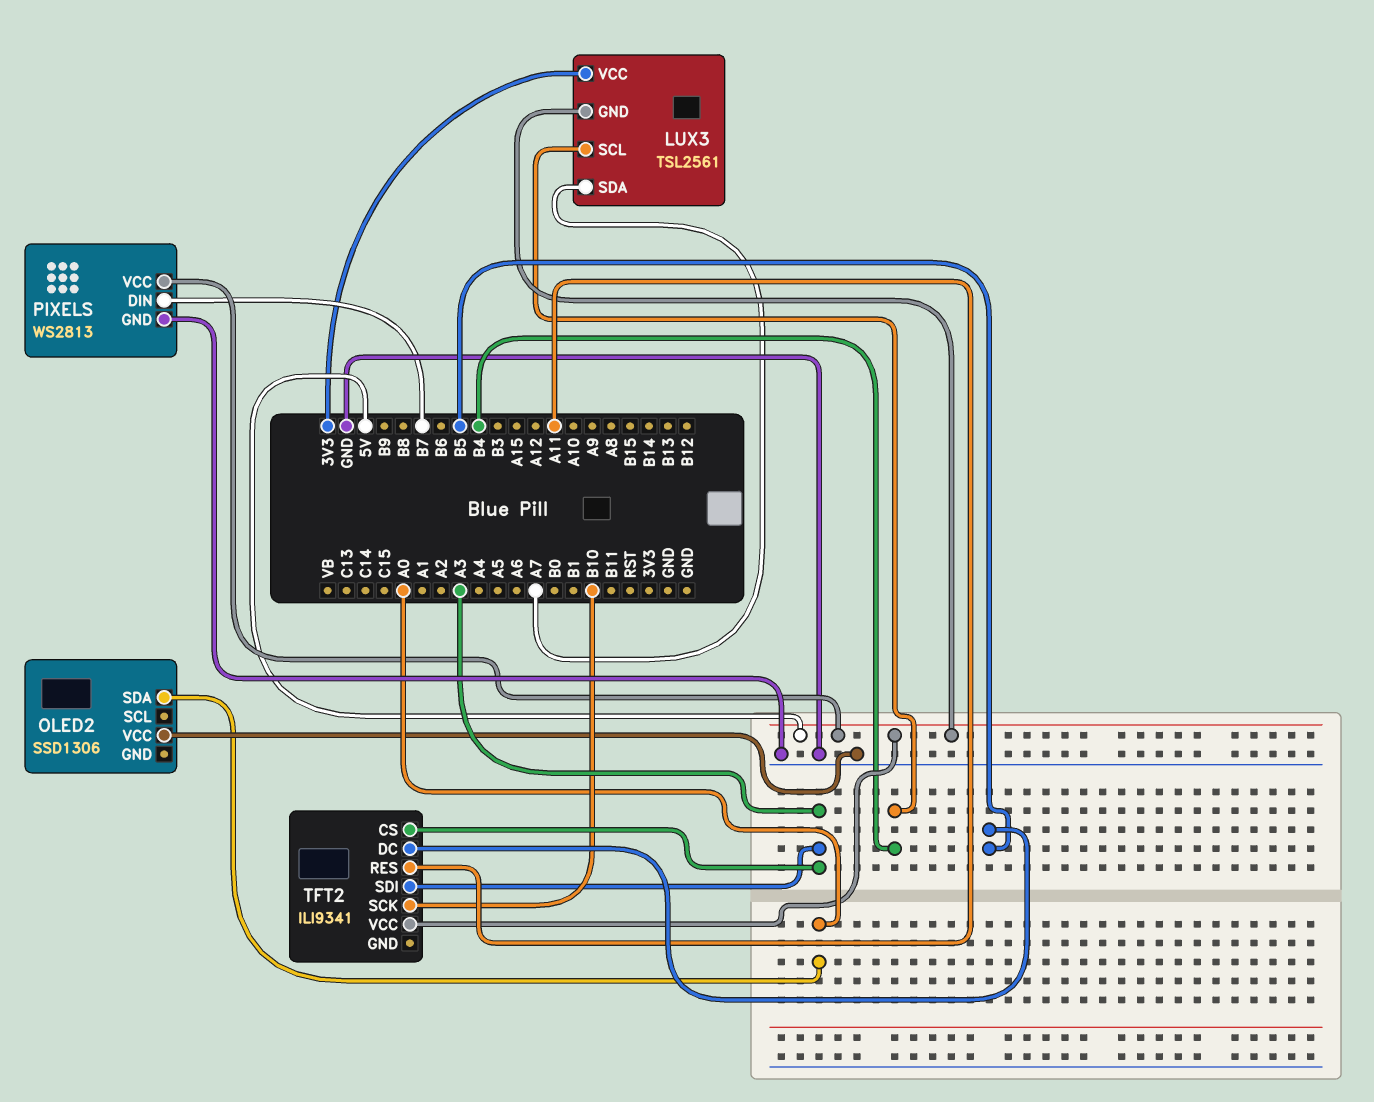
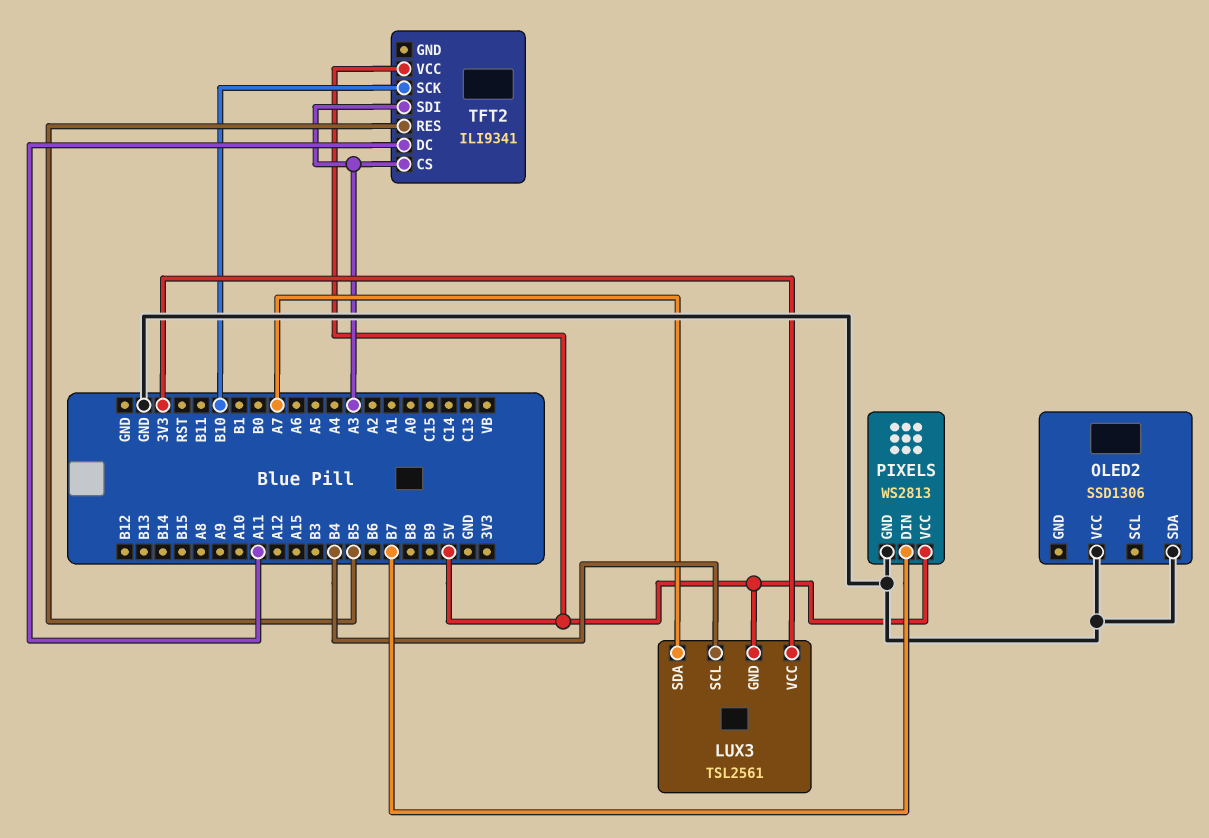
OLED2 pin SDA: A0 -> GND
TFT2 pin DC: B5 -> A11
TFT2 pin RES: A11 -> B5

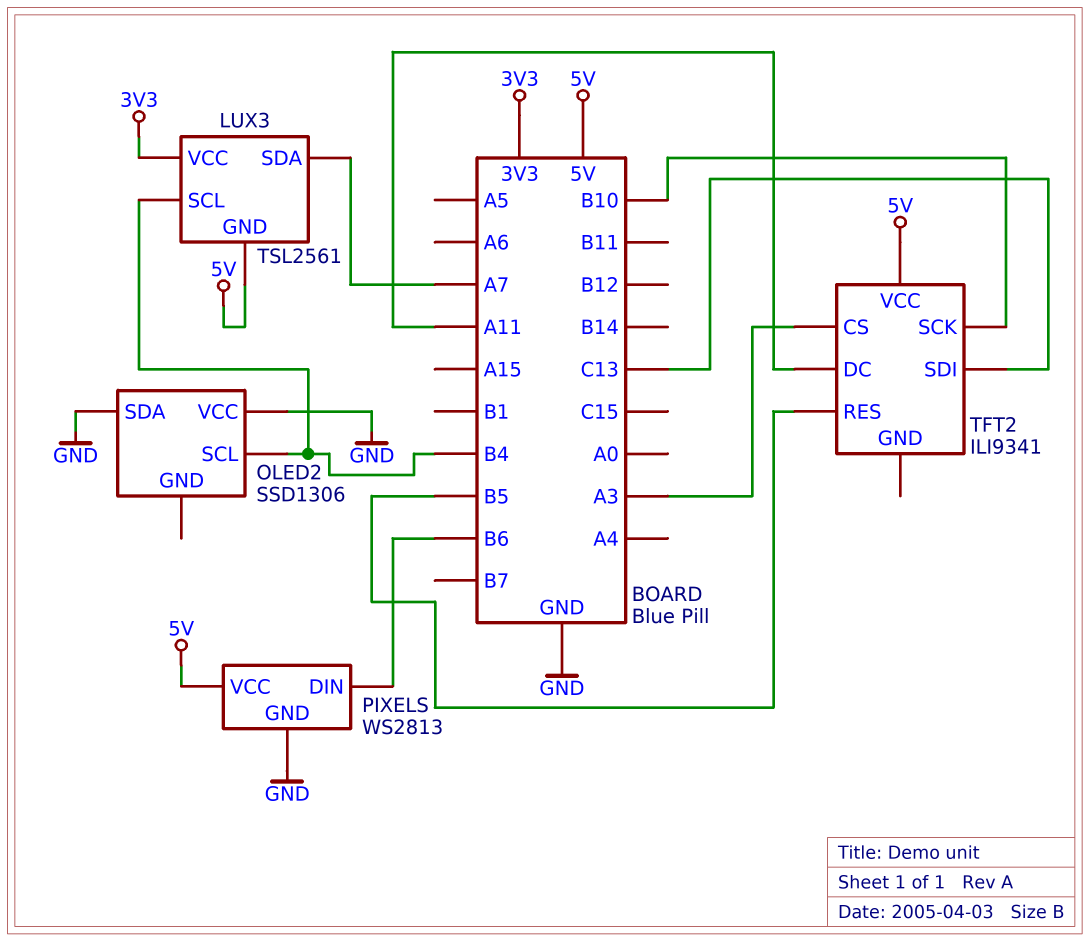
OLED2 pin SCL: none -> B4
PIXELS pin DIN: B7 -> B6
TFT2 pin SDI: A3 -> C13

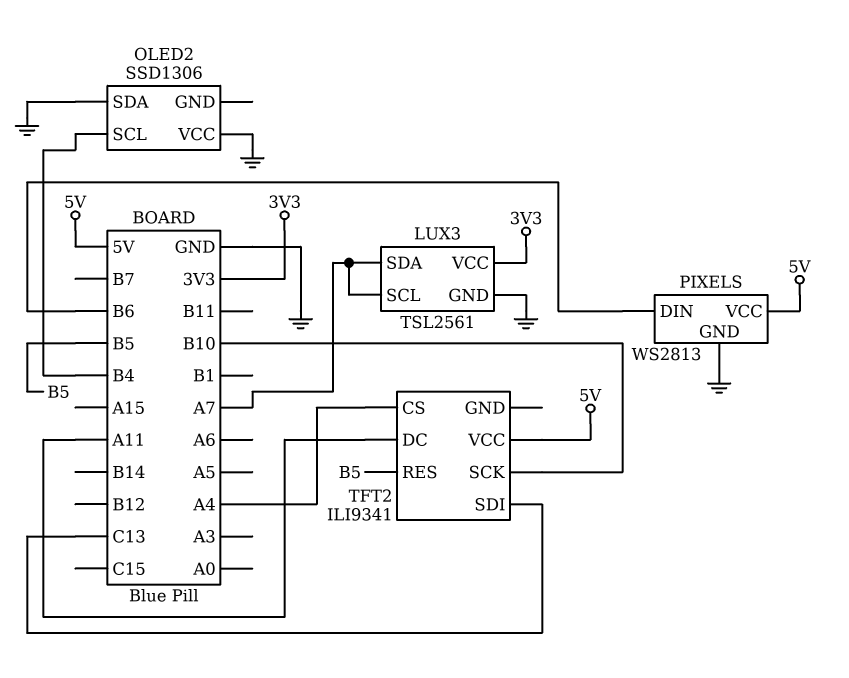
LUX3 pin GND: 5V -> GND
LUX3 pin SCL: B4 -> A7
TFT2 pin CS: A3 -> A4

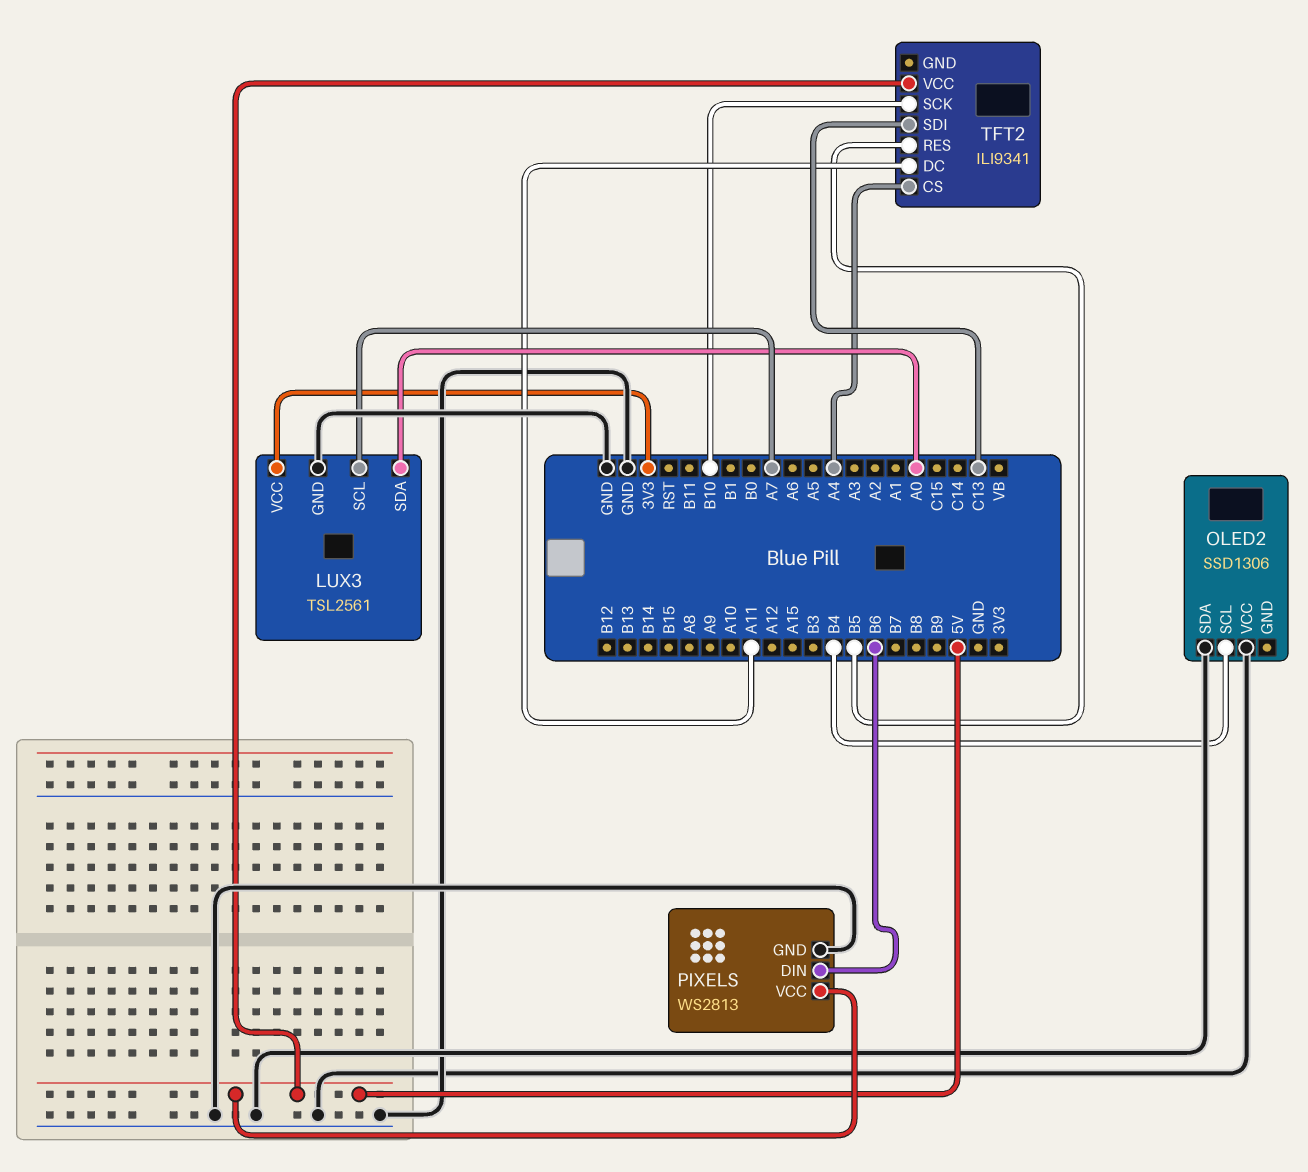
LUX3 pin SDA: A7 -> A0

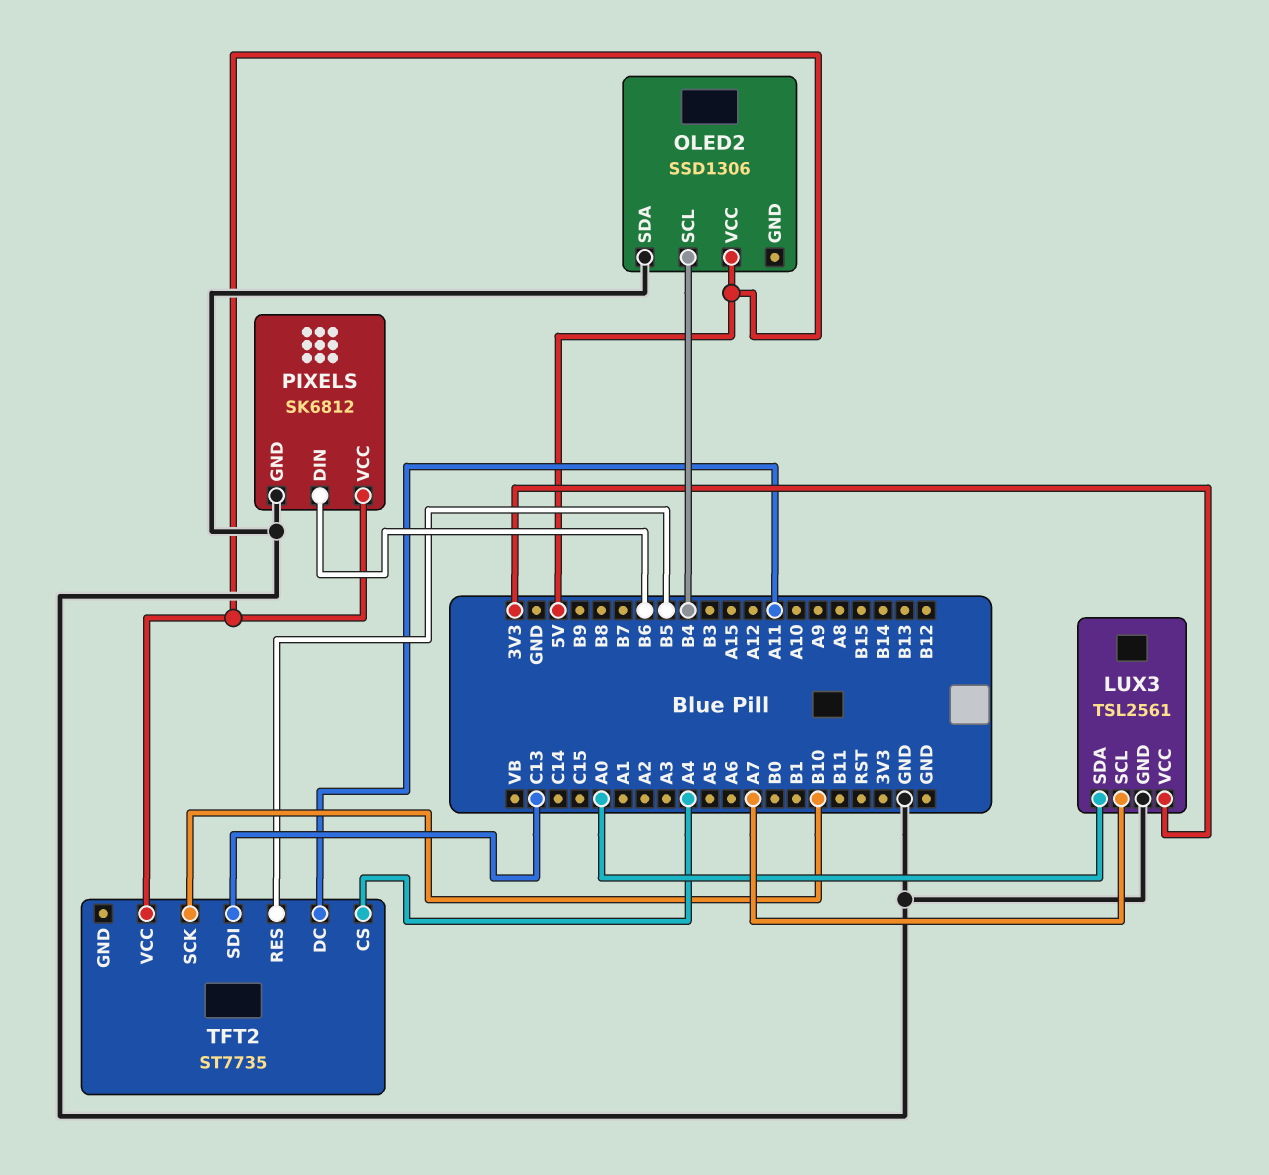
OLED2 pin VCC: GND -> 5V
PIXELS: WS2813 -> SK6812
TFT2: ILI9341 -> ST7735

